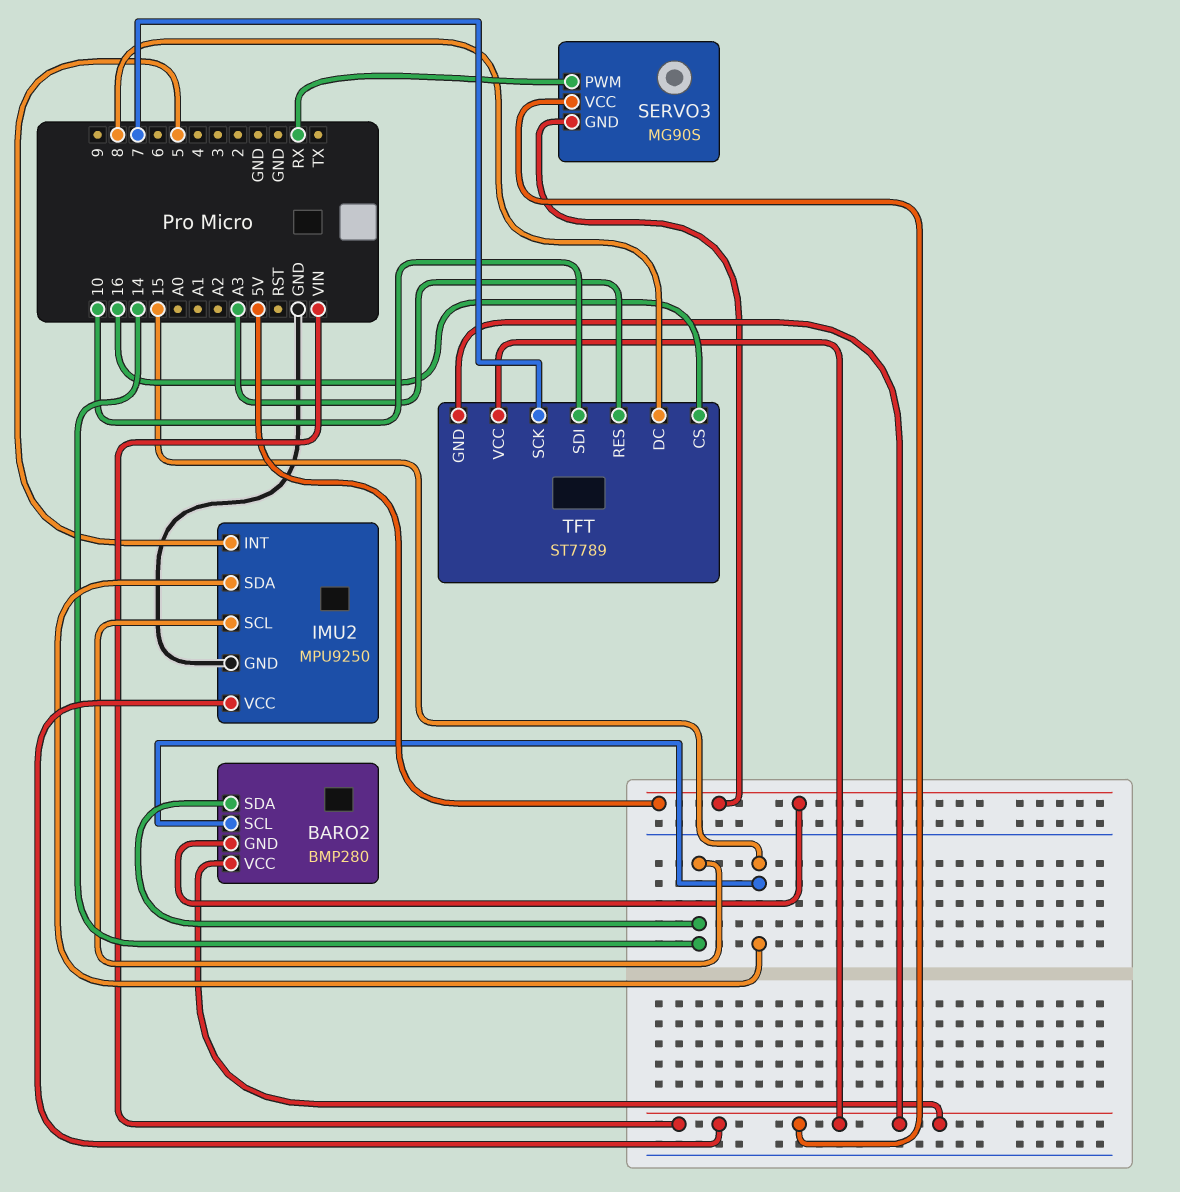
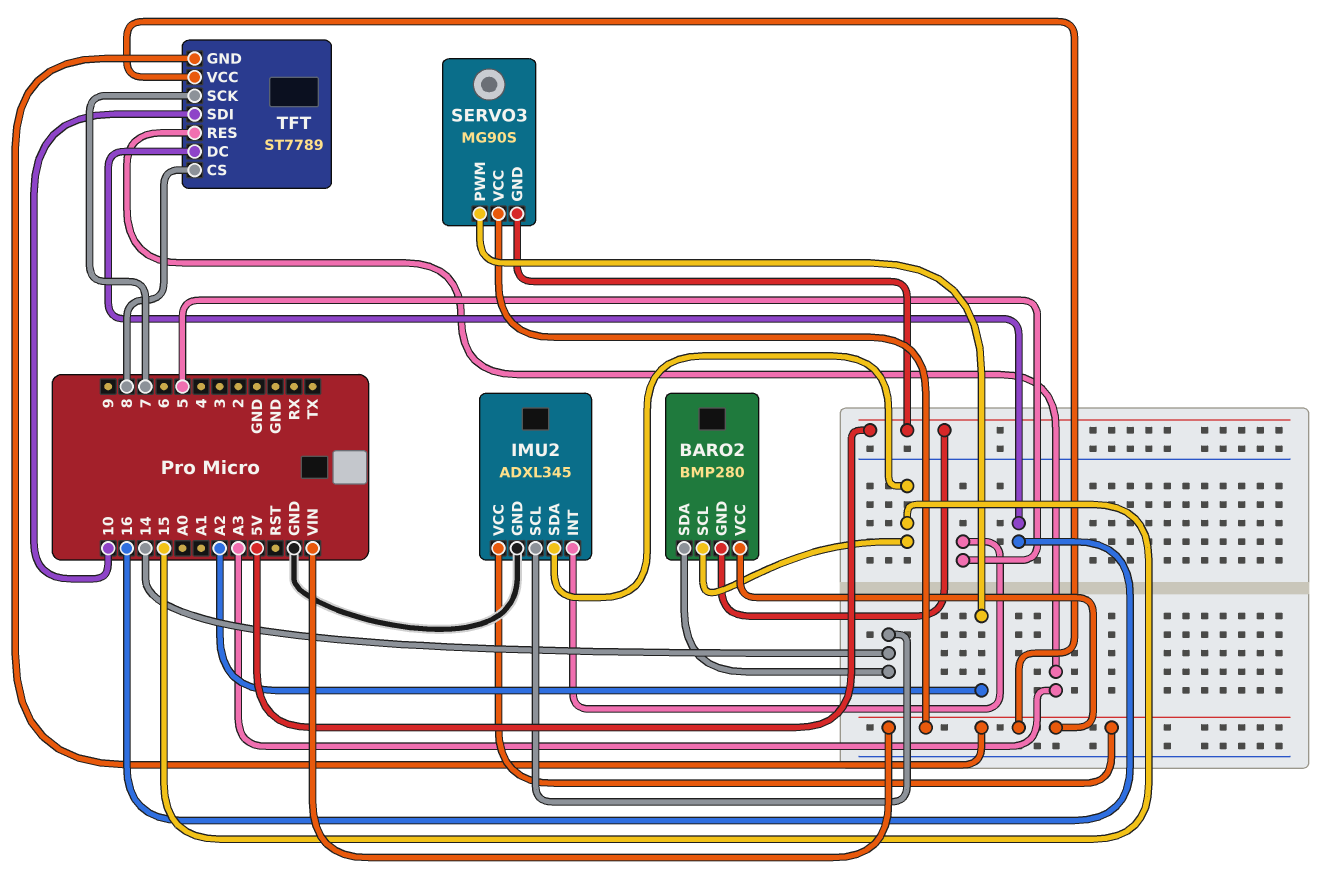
IMU2: MPU9250 -> ADXL345
SERVO3 pin PWM: RX -> A2
TFT pin CS: 16 -> 8
TFT pin DC: 8 -> 16

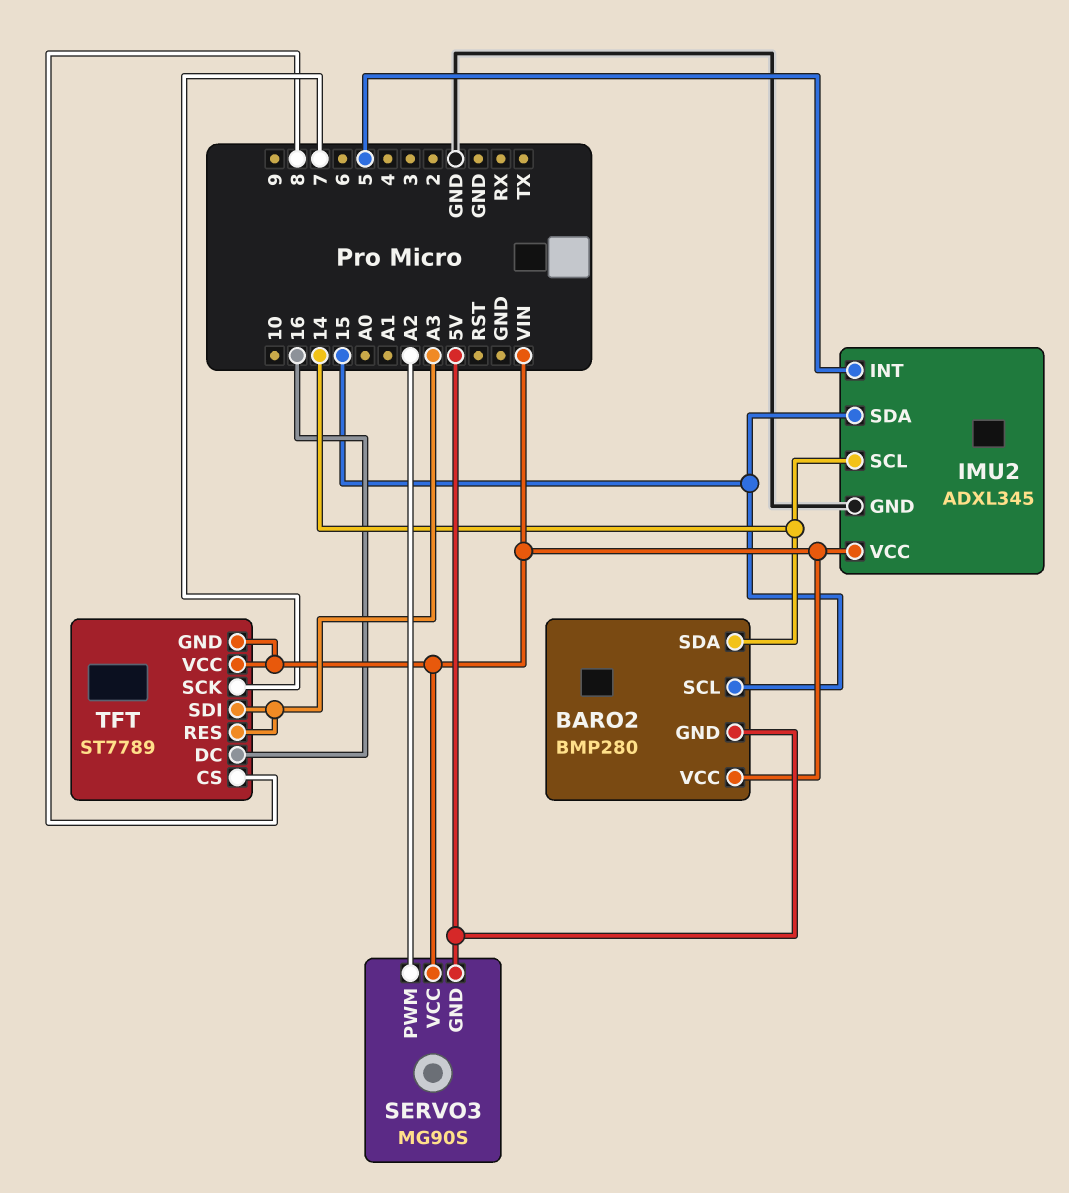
TFT pin SDI: 10 -> A3

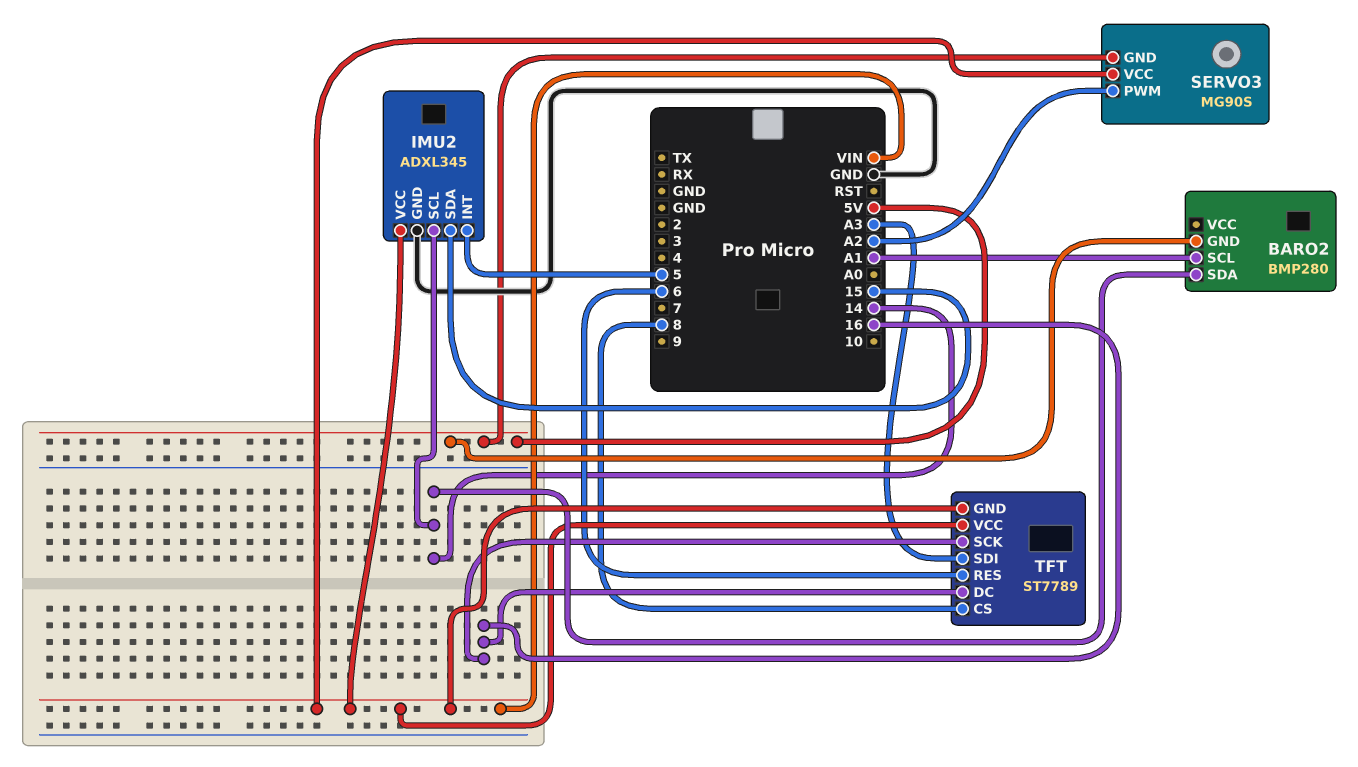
BARO2 pin SCL: 15 -> A1
BARO2 pin VCC: VIN -> none
TFT pin RES: A3 -> 6
TFT pin SCK: 7 -> 16

